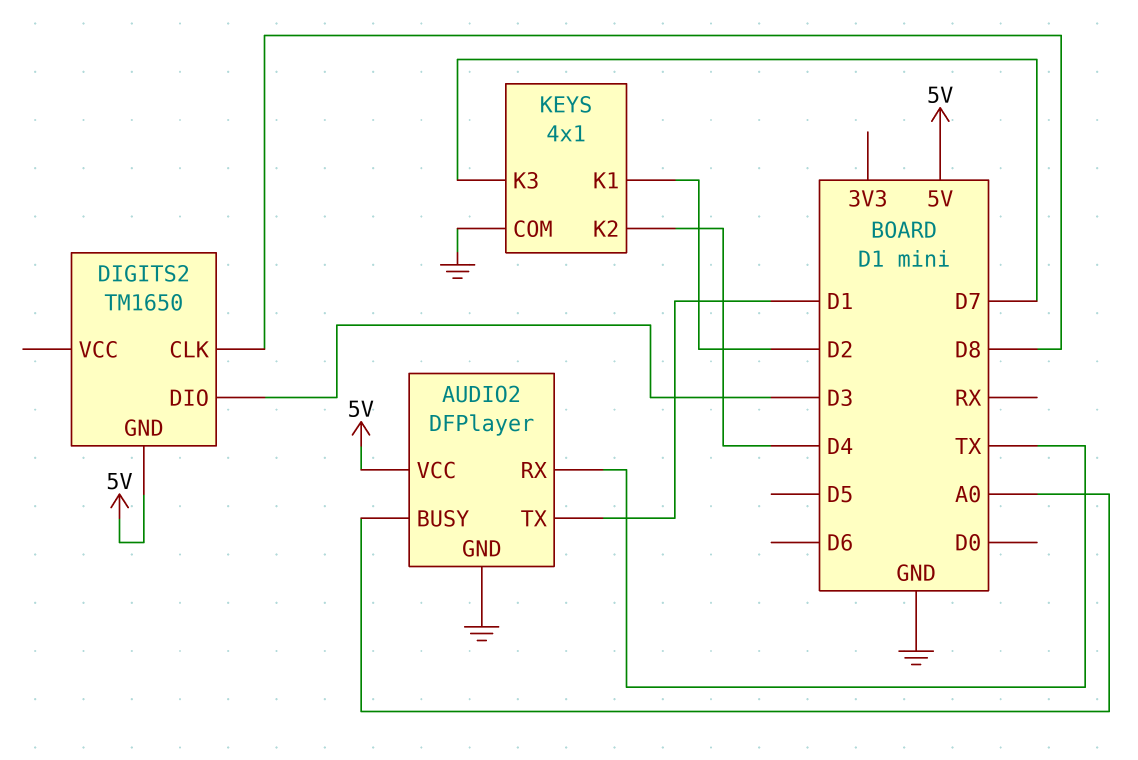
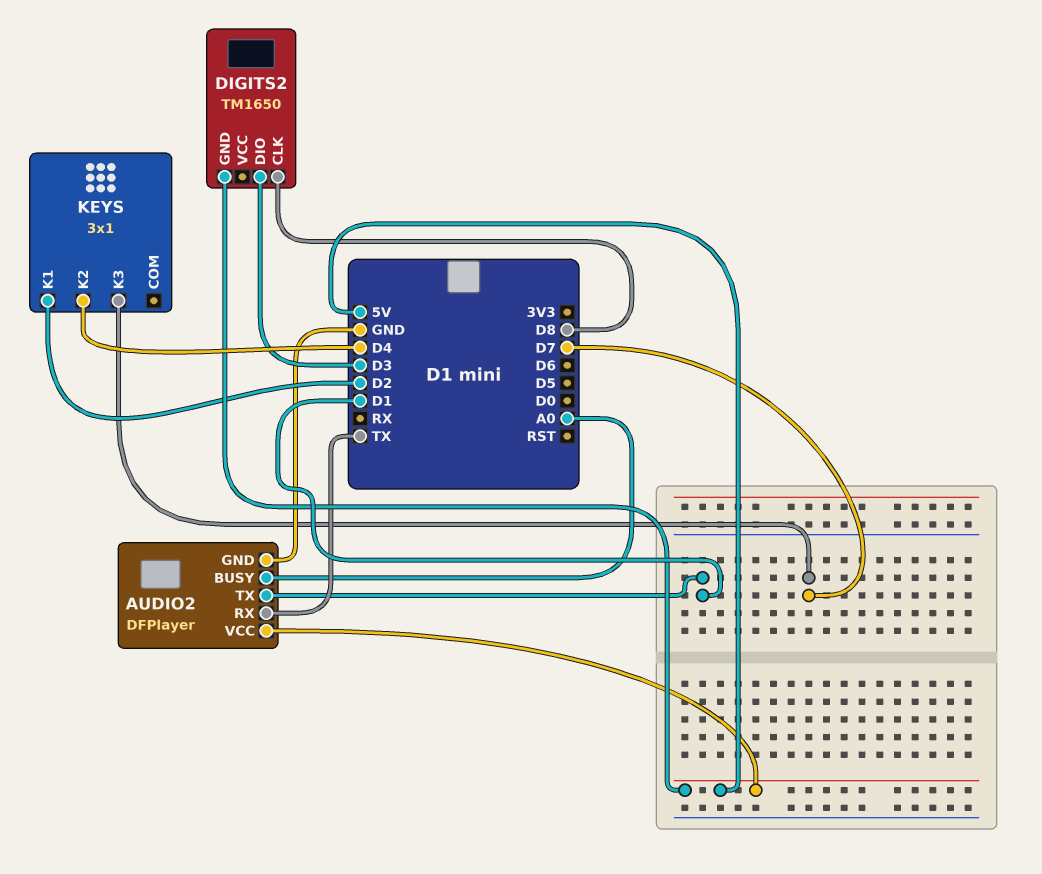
KEYS: 4x1 -> 3x1
KEYS pin COM: GND -> none

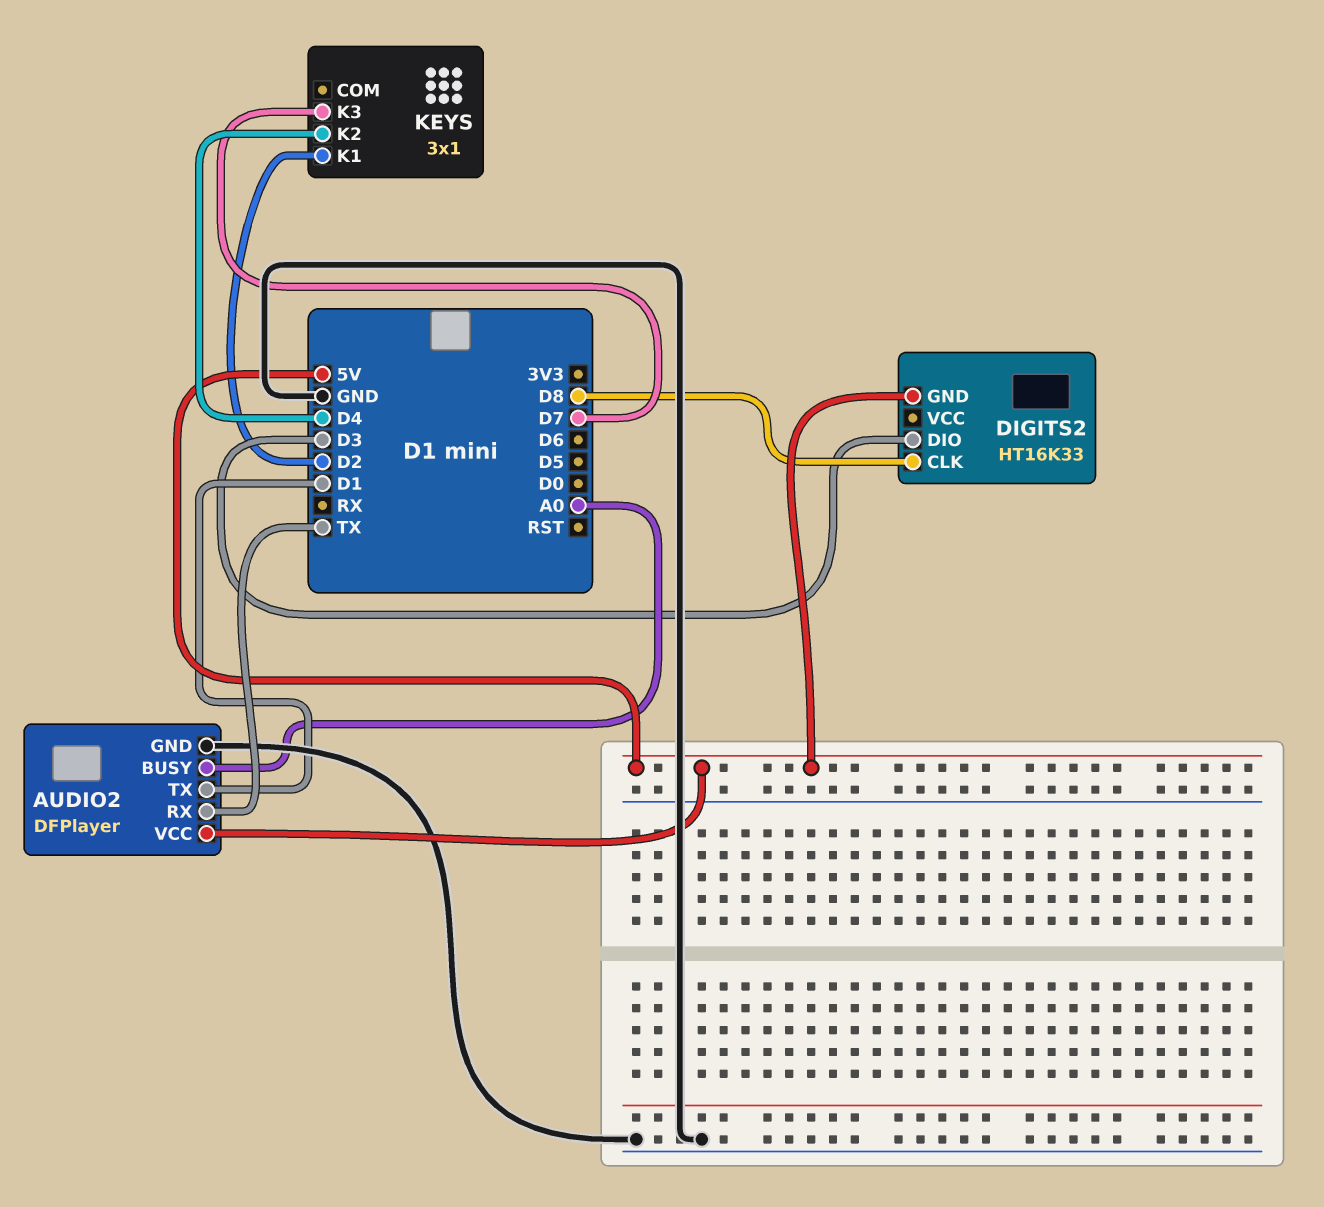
DIGITS2: TM1650 -> HT16K33

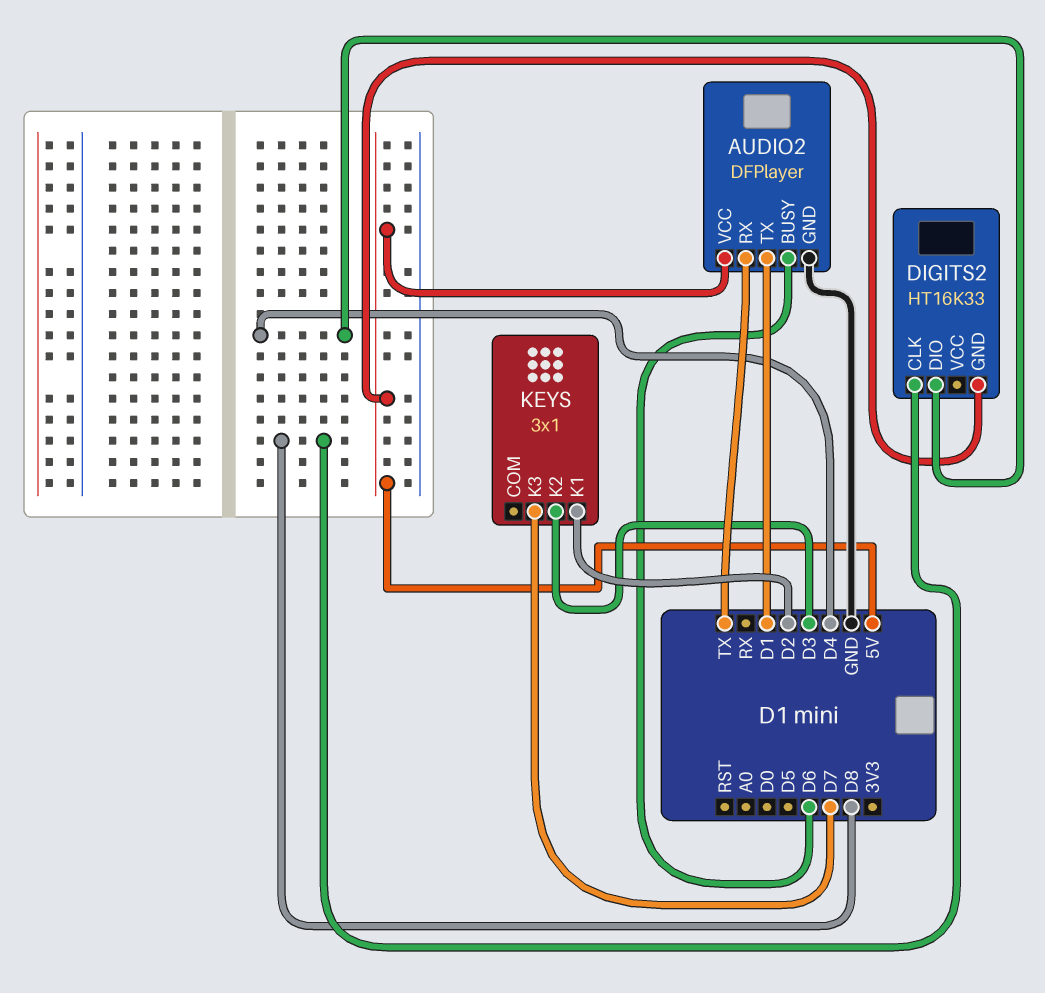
AUDIO2 pin BUSY: A0 -> D6
DIGITS2 pin DIO: D3 -> D4
KEYS pin K2: D4 -> D3

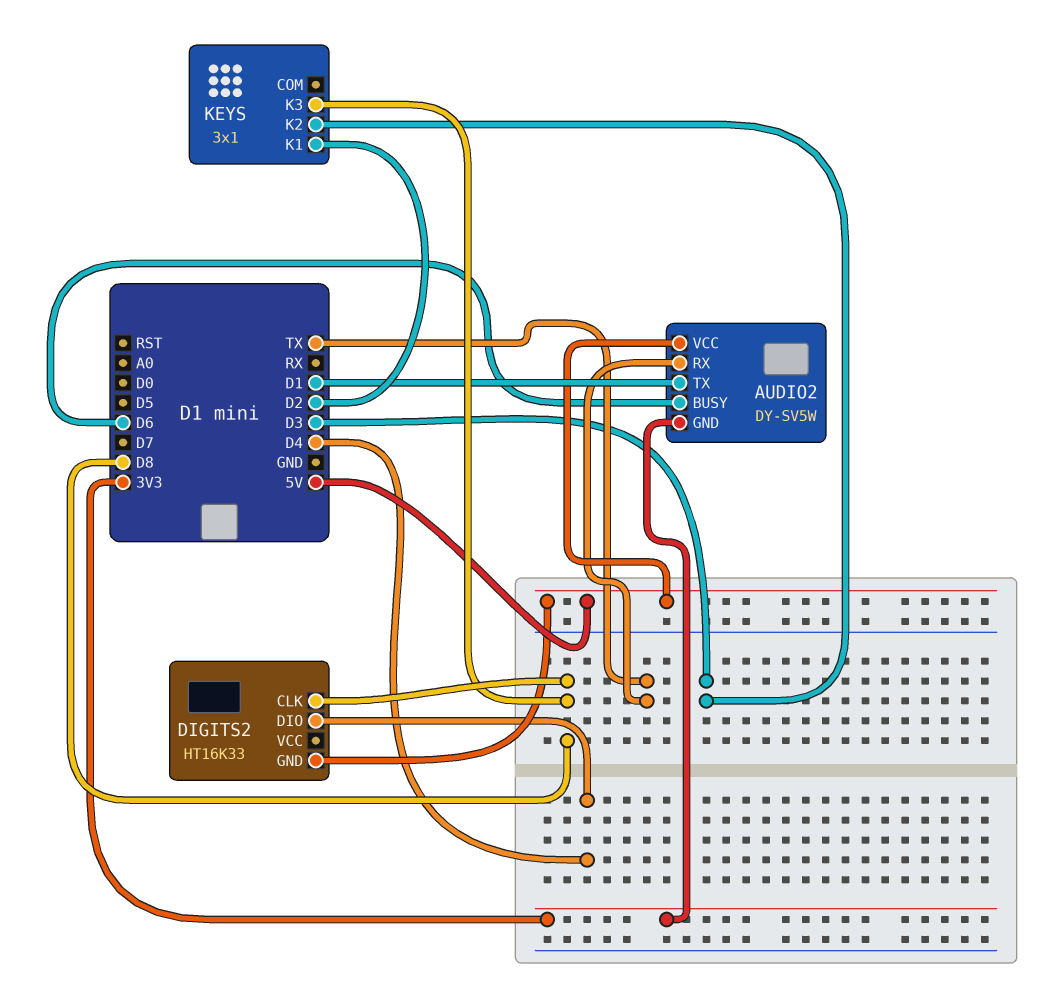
AUDIO2: DFPlayer -> DY-SV5W
AUDIO2 pin GND: GND -> 3V3
KEYS pin K3: D7 -> D8

